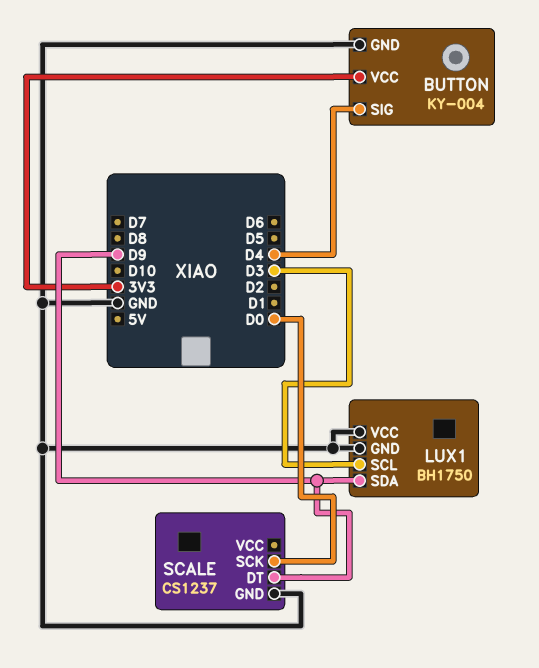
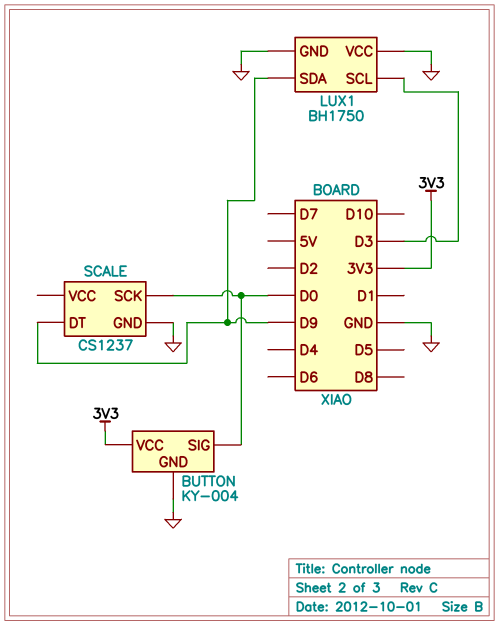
BUTTON pin SIG: D4 -> D0

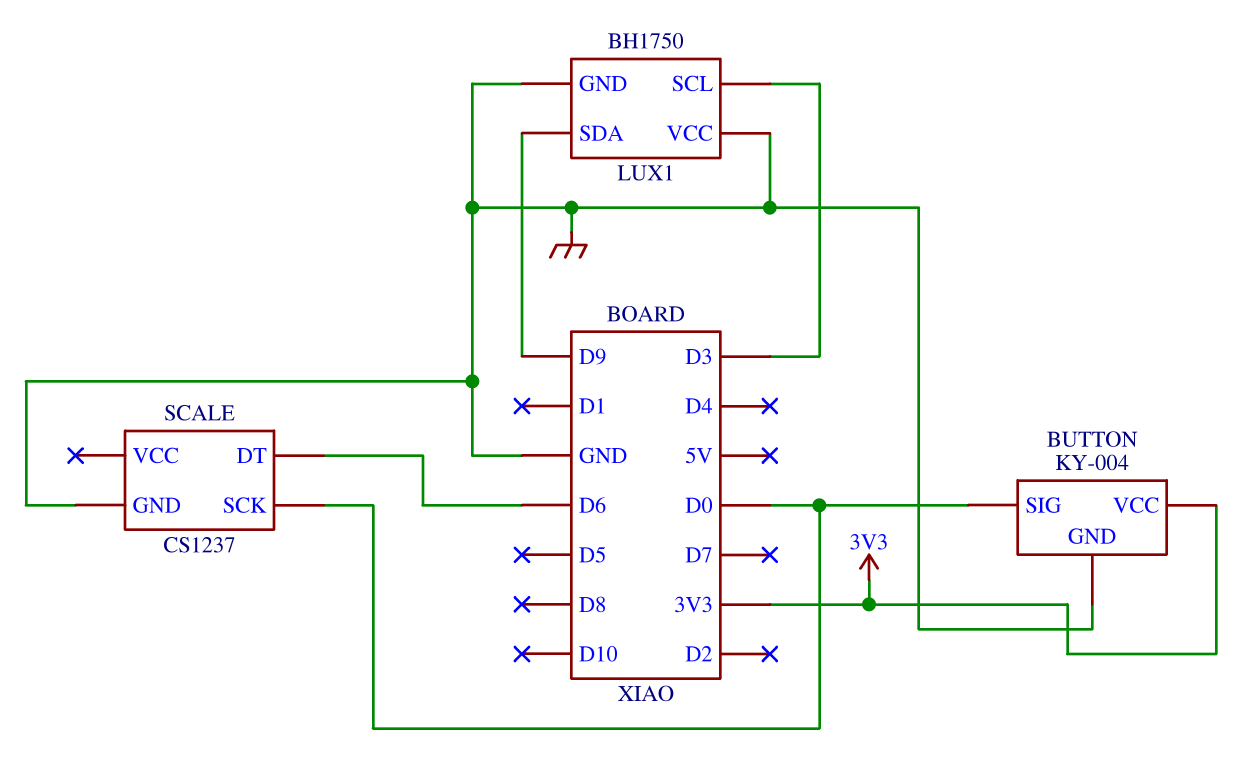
SCALE pin DT: D9 -> D6

